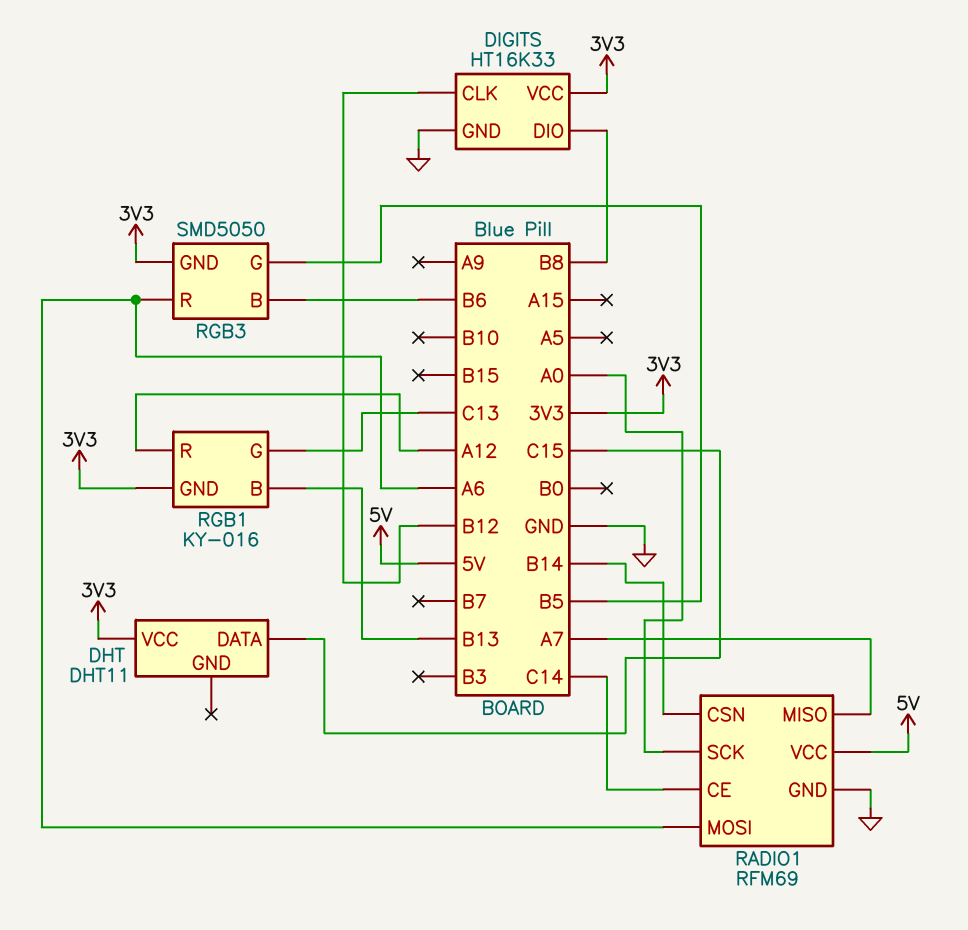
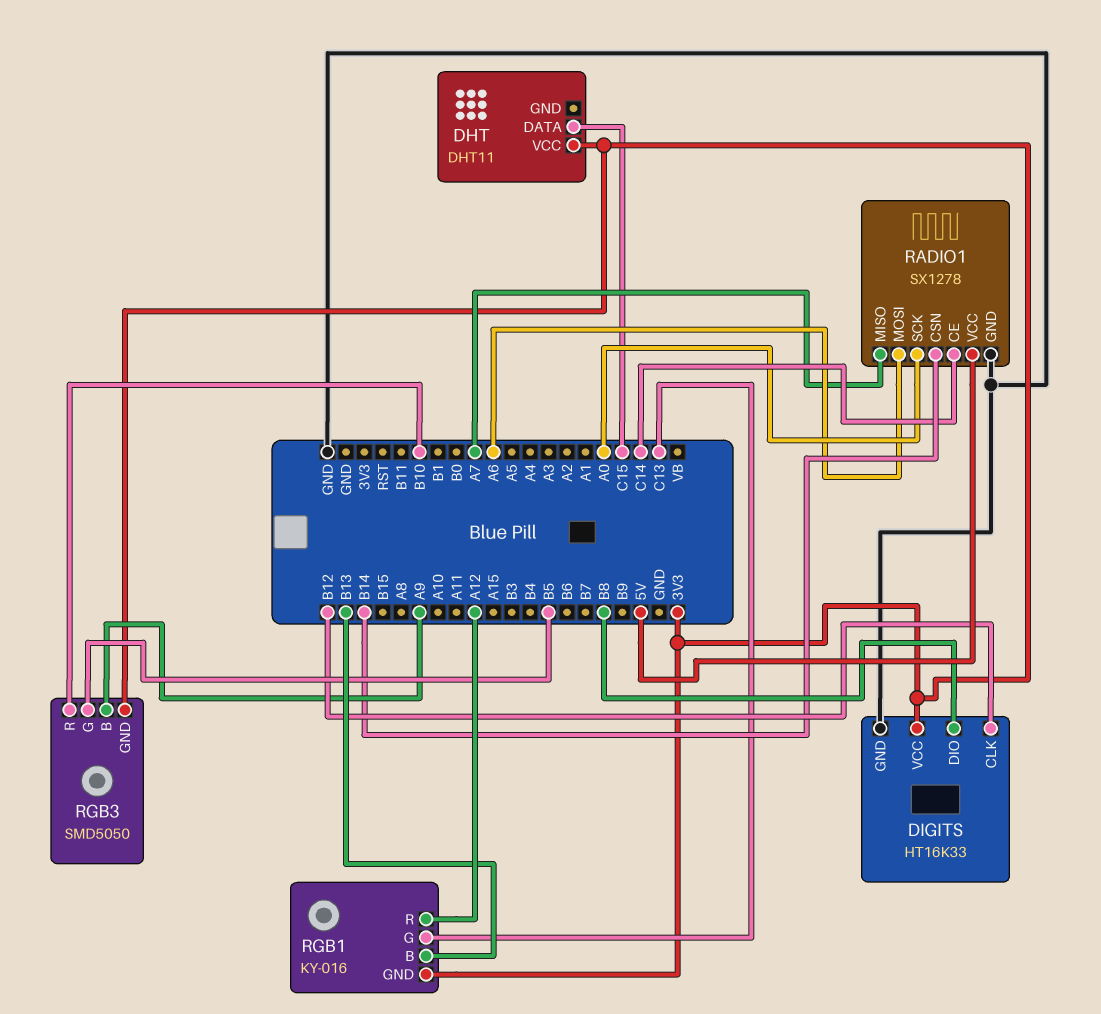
RADIO1: RFM69 -> SX1278
RGB3 pin B: B6 -> A9
RGB3 pin R: A6 -> B10

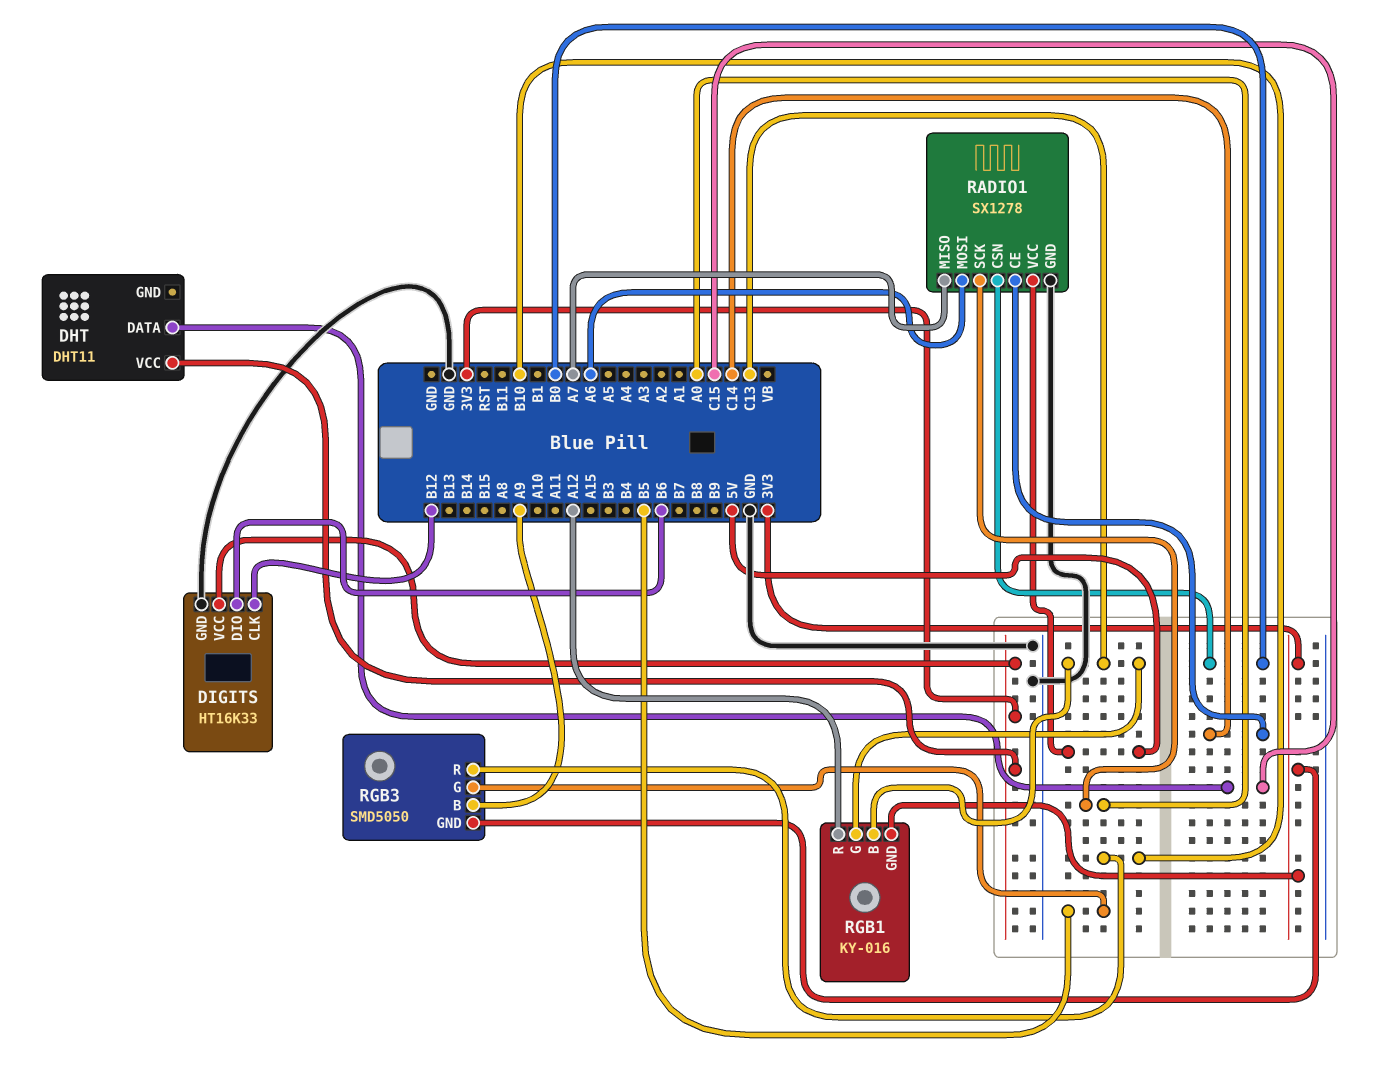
DIGITS pin DIO: B8 -> B6
RADIO1 pin CSN: B14 -> B0
RGB1 pin B: B13 -> C13

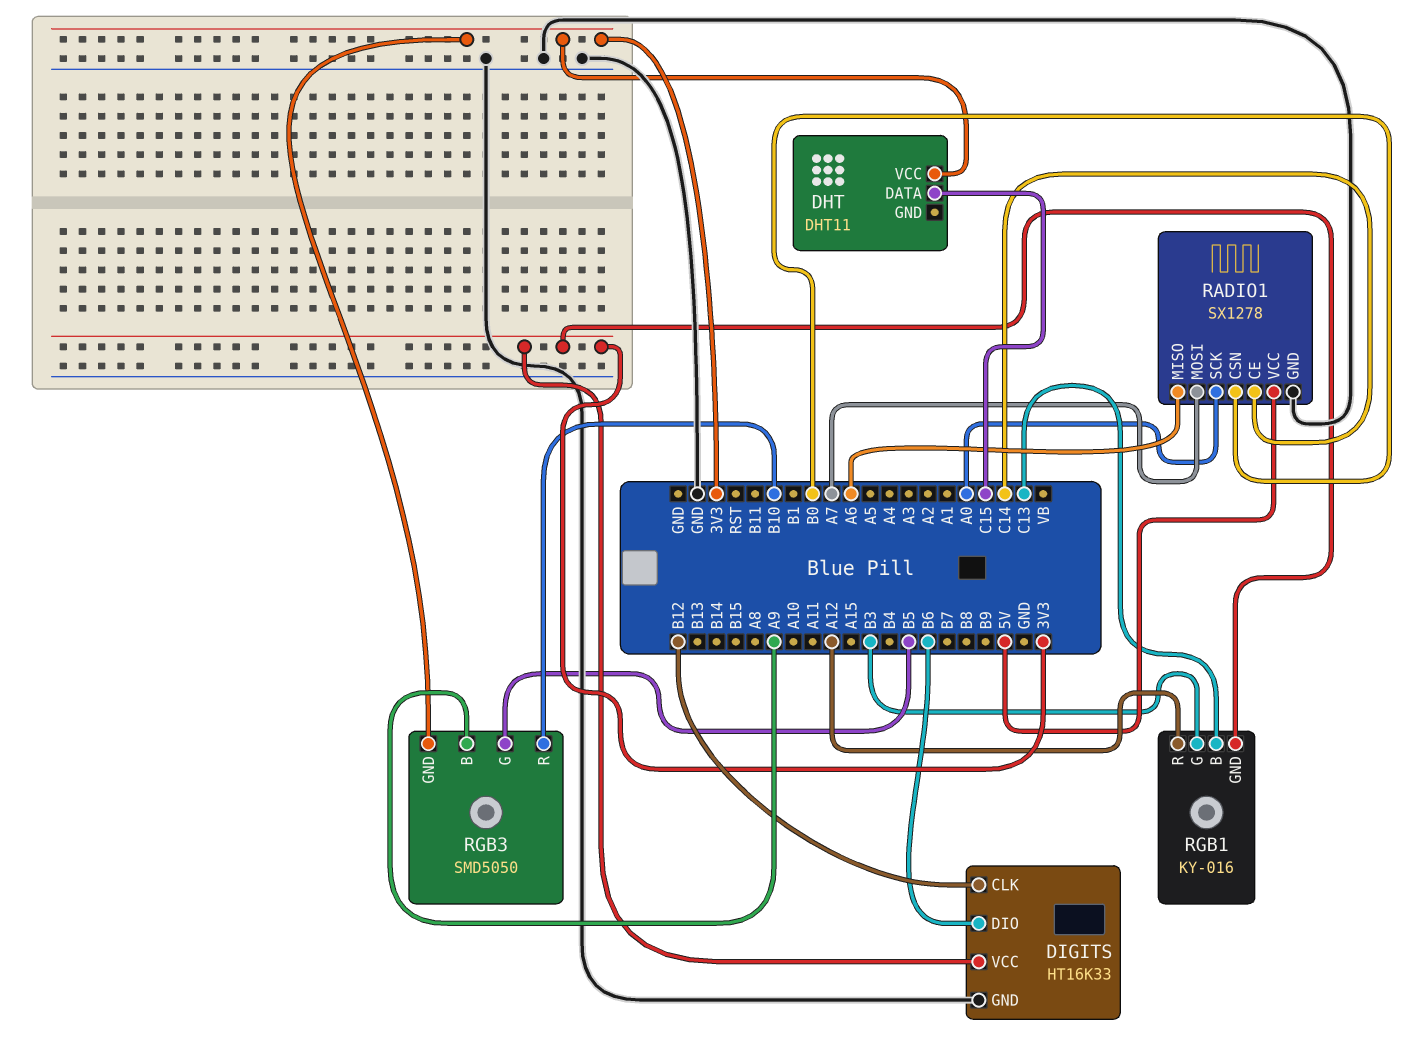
RADIO1 pin MISO: A7 -> A6
RADIO1 pin MOSI: A6 -> A7
RGB1 pin G: C13 -> B3

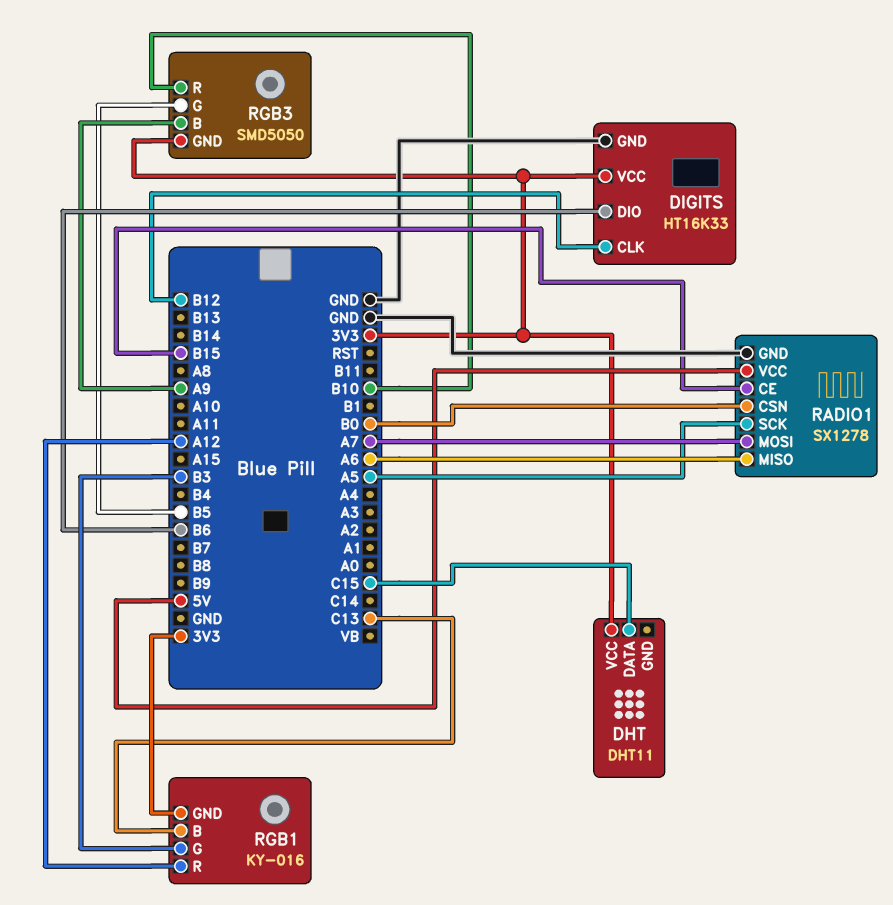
RADIO1 pin CE: C14 -> B15
RADIO1 pin SCK: A0 -> A5

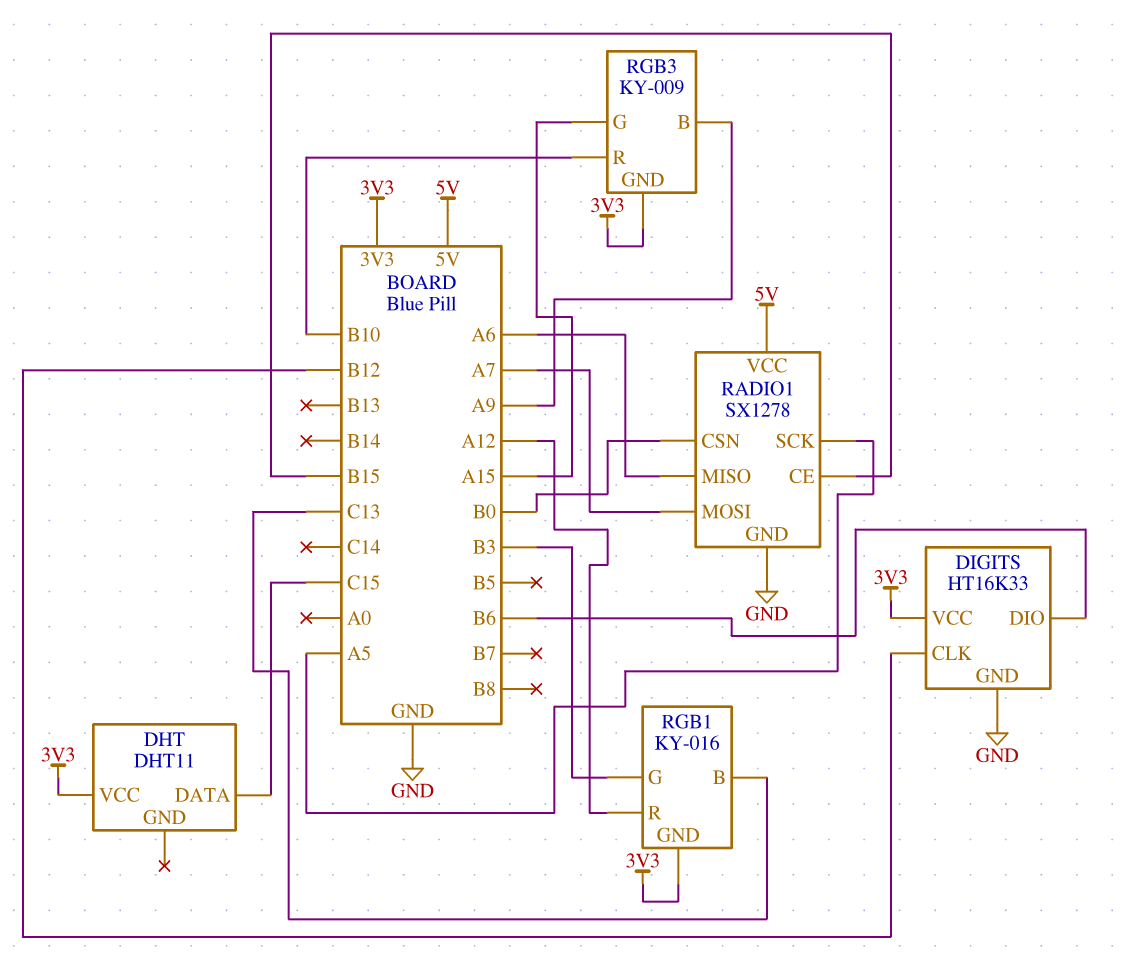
RGB3: SMD5050 -> KY-009
RGB3 pin G: B5 -> A15

